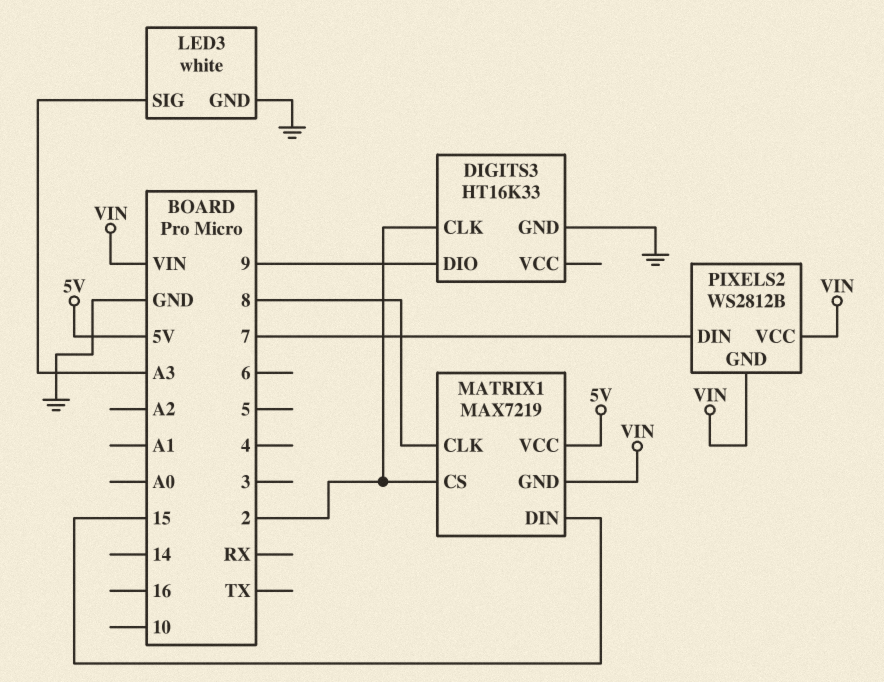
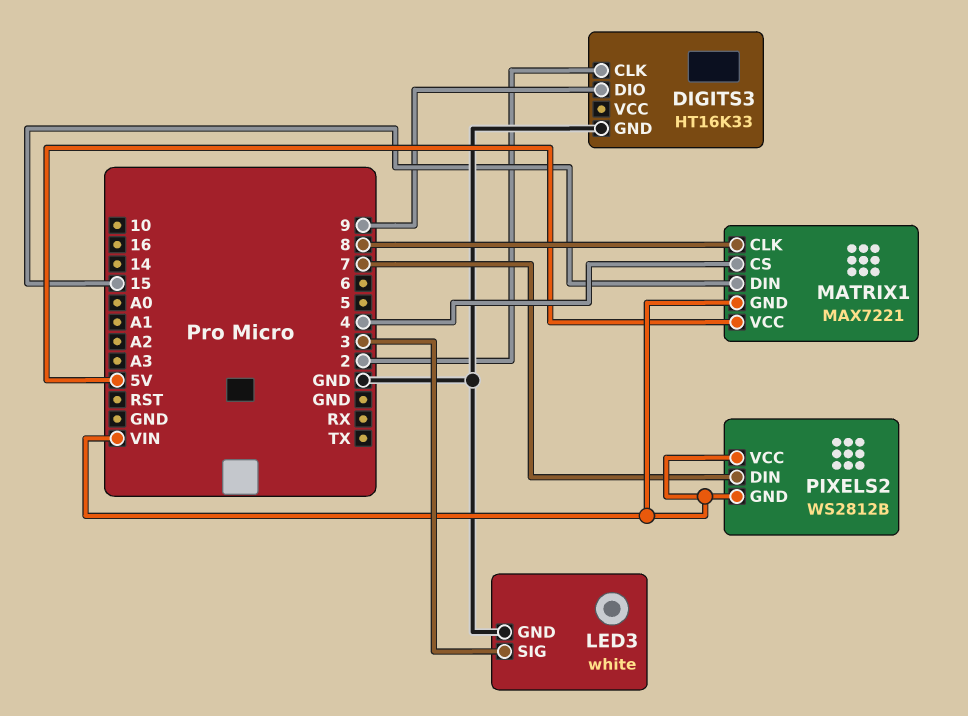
LED3 pin SIG: A3 -> 3
MATRIX1: MAX7219 -> MAX7221
MATRIX1 pin CS: 2 -> 4

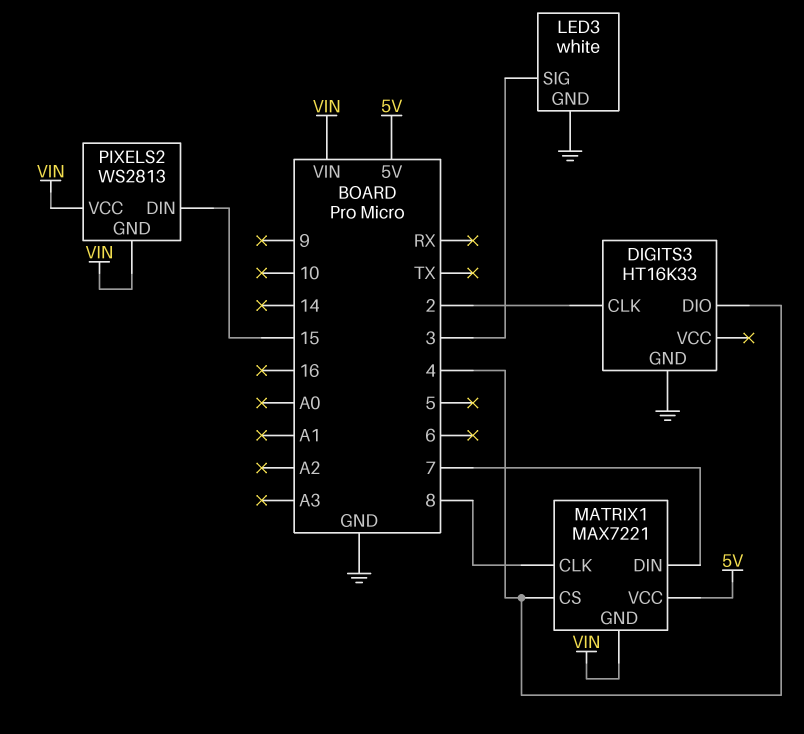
DIGITS3 pin DIO: 9 -> 4
MATRIX1 pin DIN: 15 -> 7
PIXELS2: WS2812B -> WS2813
PIXELS2 pin DIN: 7 -> 15

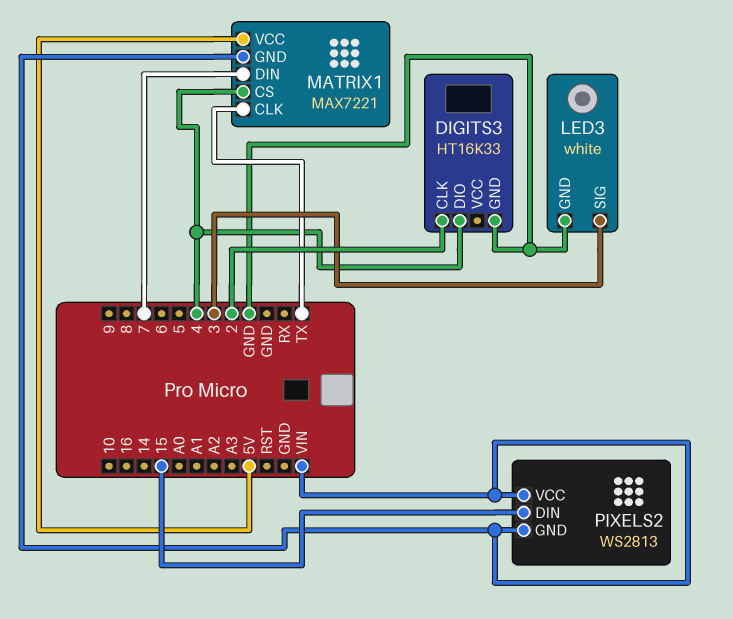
MATRIX1 pin CLK: 8 -> TX

